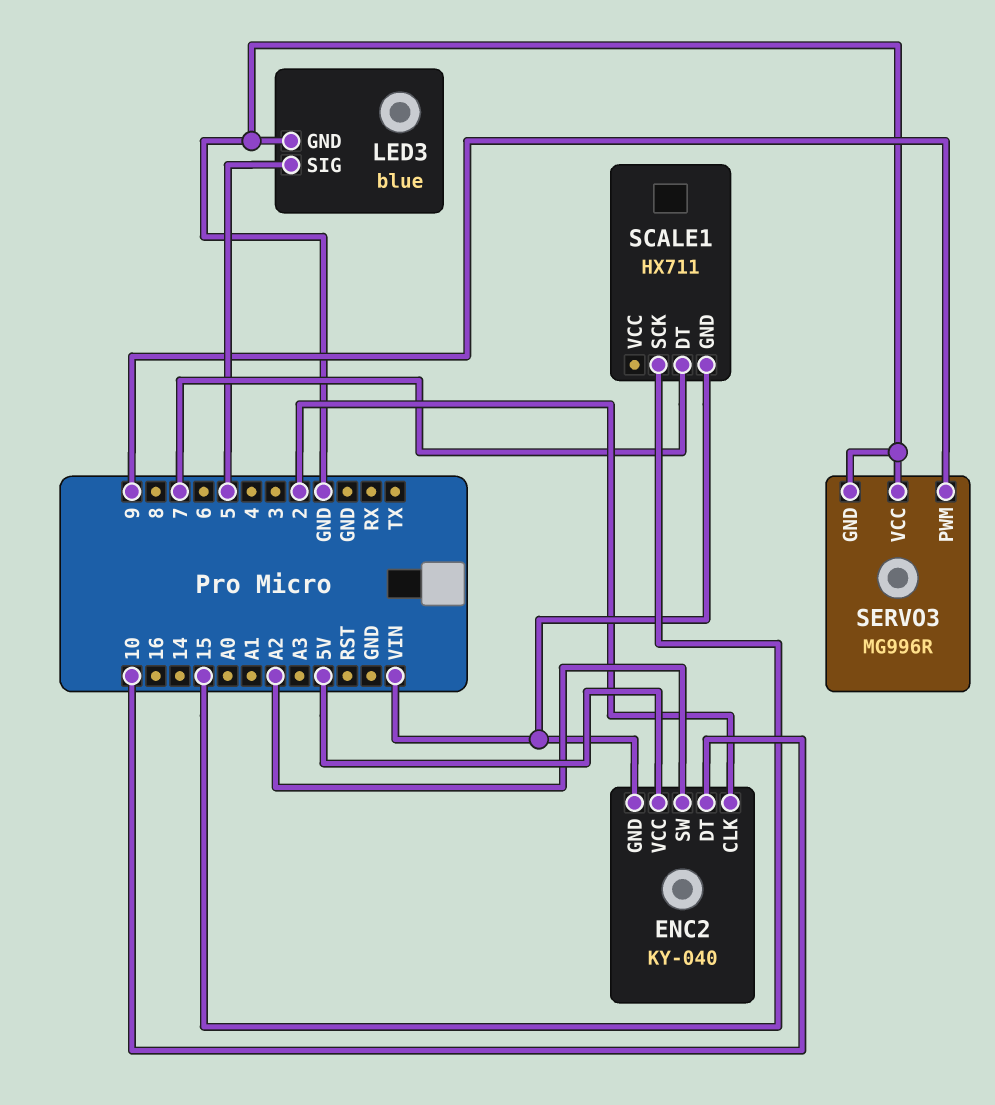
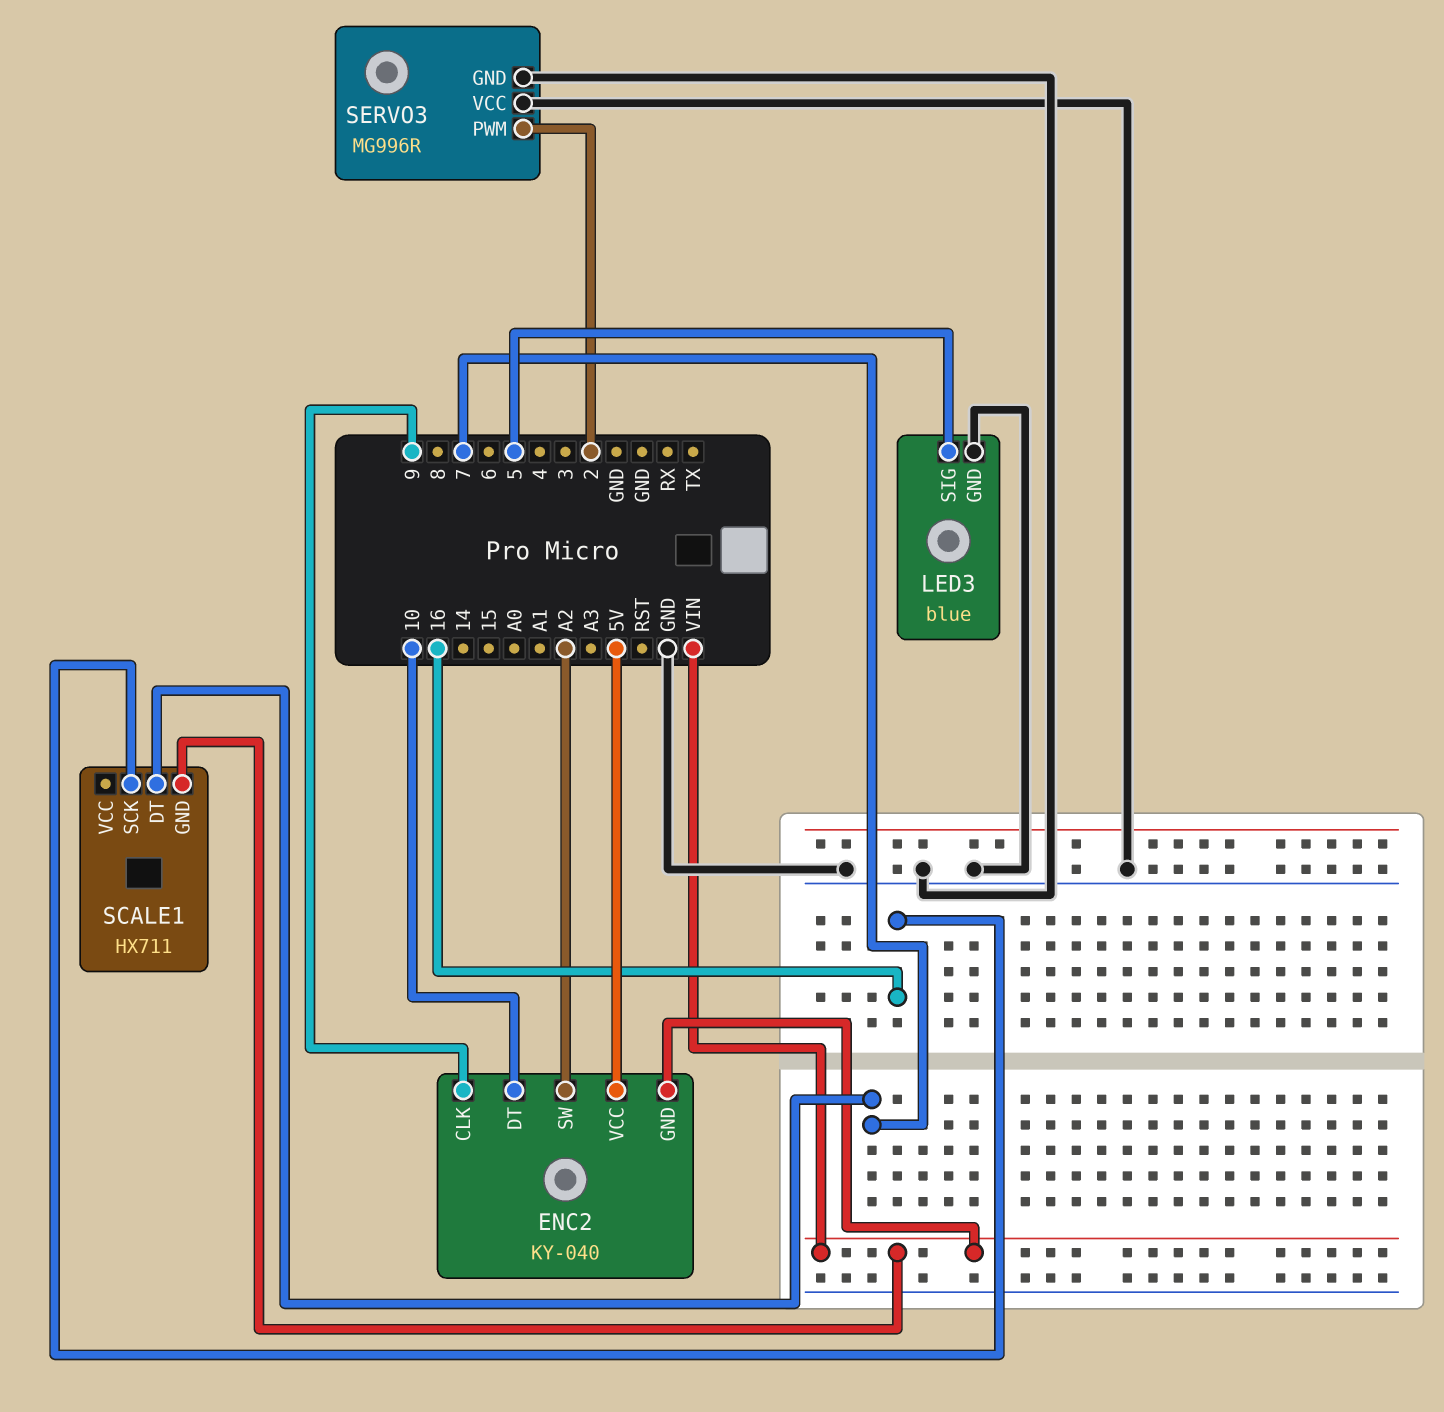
ENC2 pin CLK: 2 -> 9
SCALE1 pin SCK: 15 -> 16
SERVO3 pin PWM: 9 -> 2

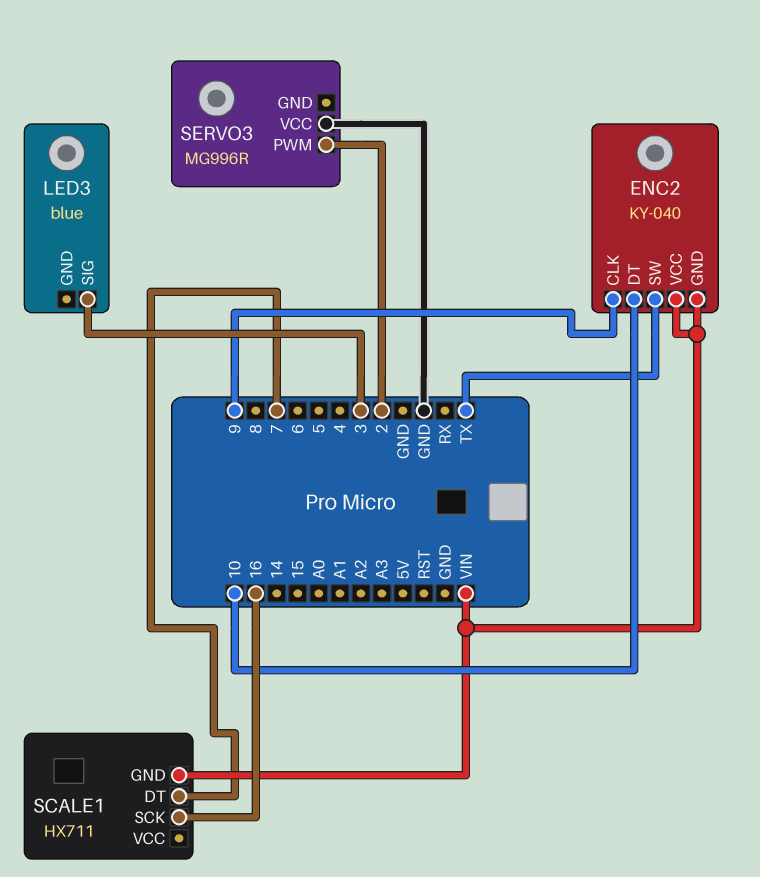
ENC2 pin SW: A2 -> TX
ENC2 pin VCC: 5V -> VIN
LED3 pin GND: GND -> none
LED3 pin SIG: 5 -> 3
SERVO3 pin GND: GND -> none

